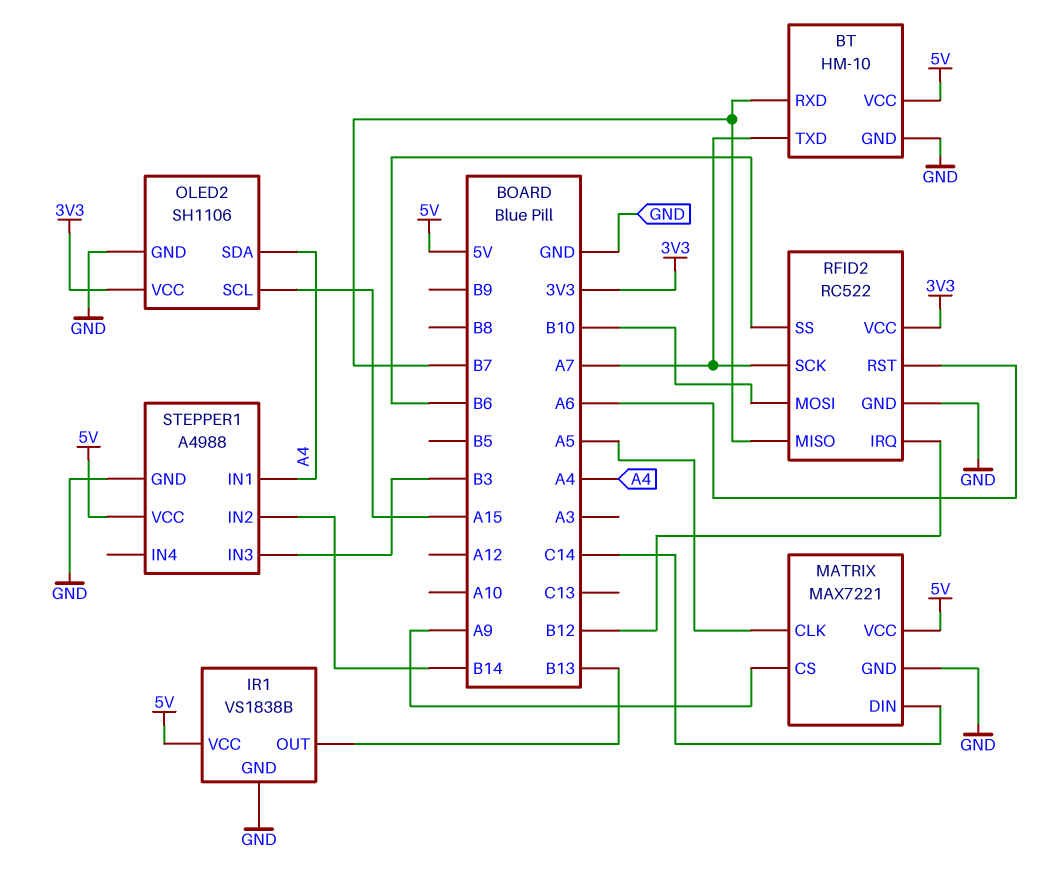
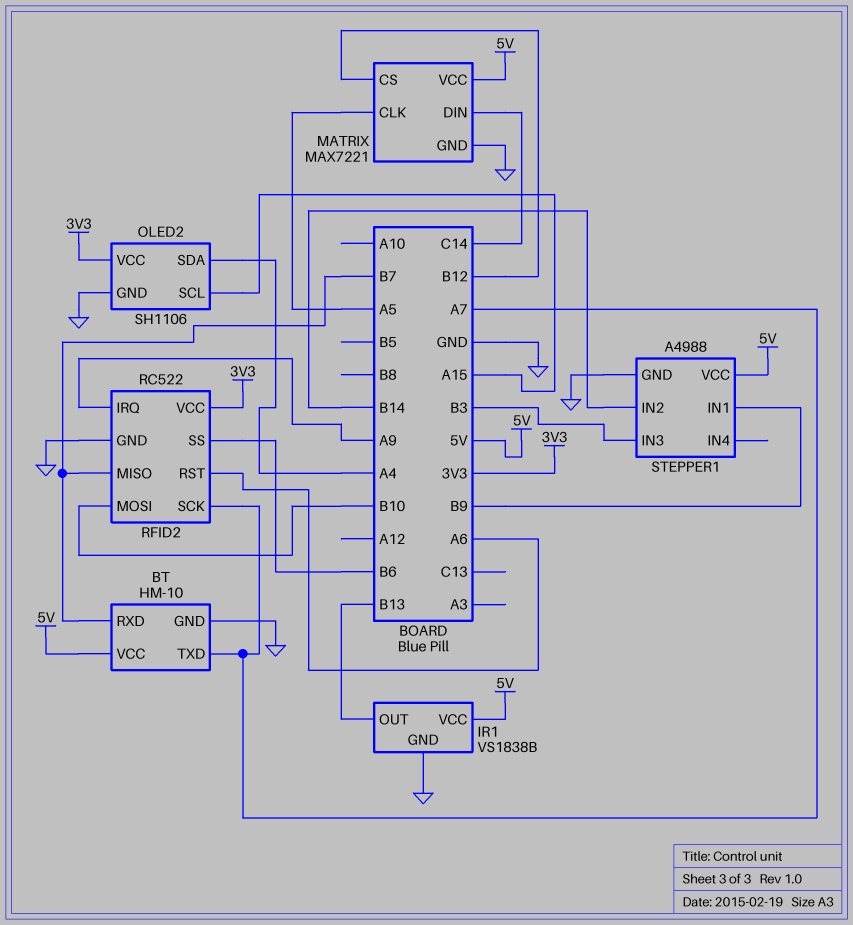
MATRIX pin CS: A9 -> B12
RFID2 pin IRQ: B12 -> A9
STEPPER1 pin IN1: A4 -> B9

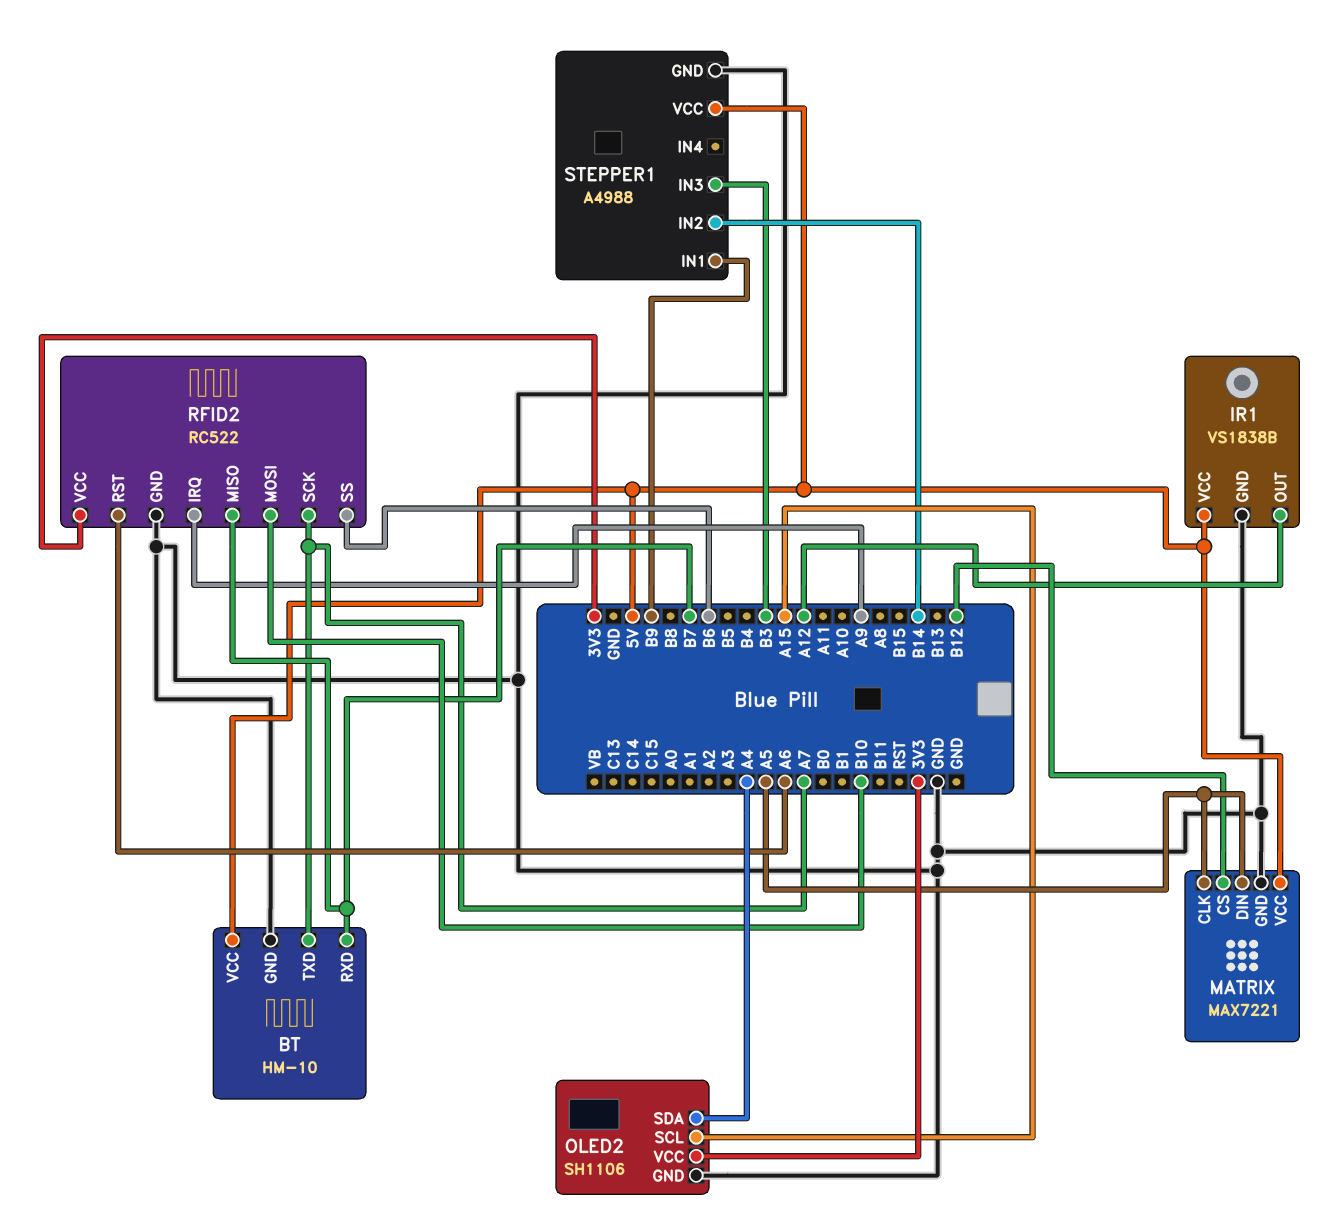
IR1 pin OUT: B13 -> A12
MATRIX pin DIN: C14 -> A5

